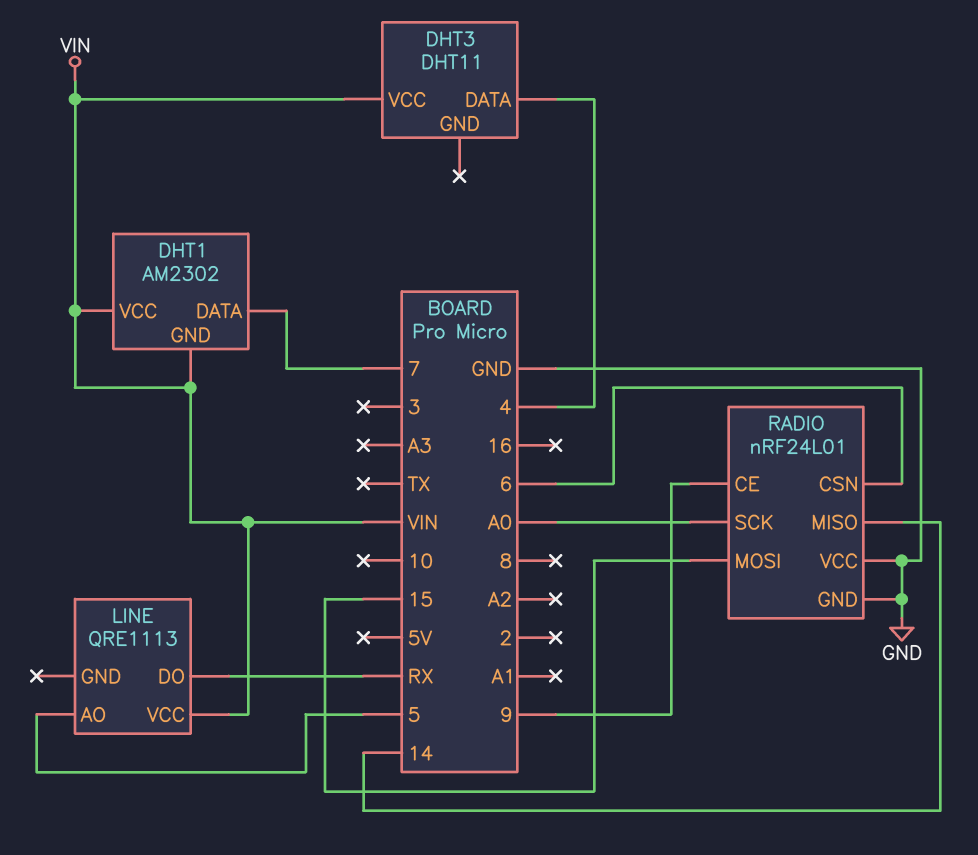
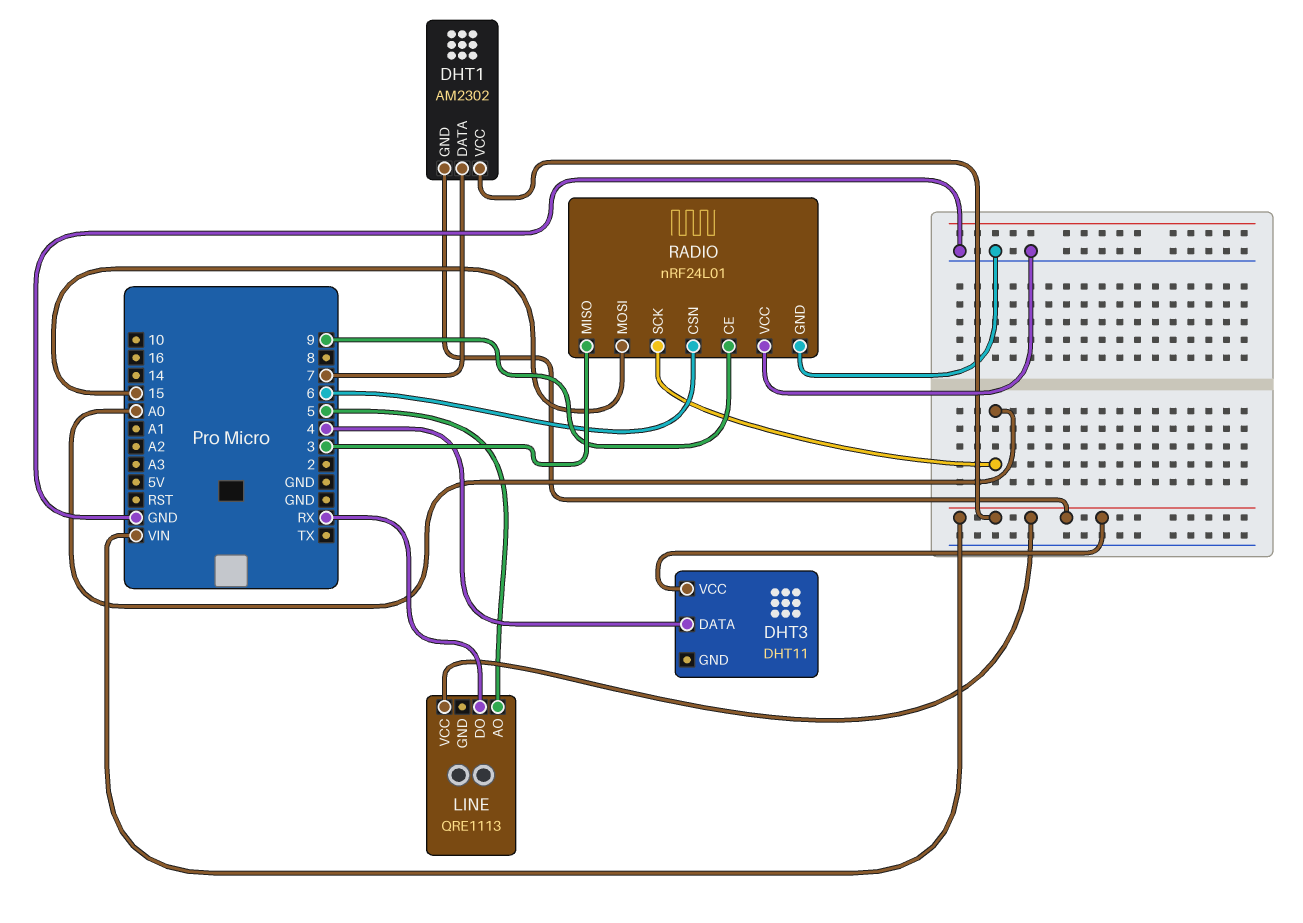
RADIO pin MISO: 14 -> 3

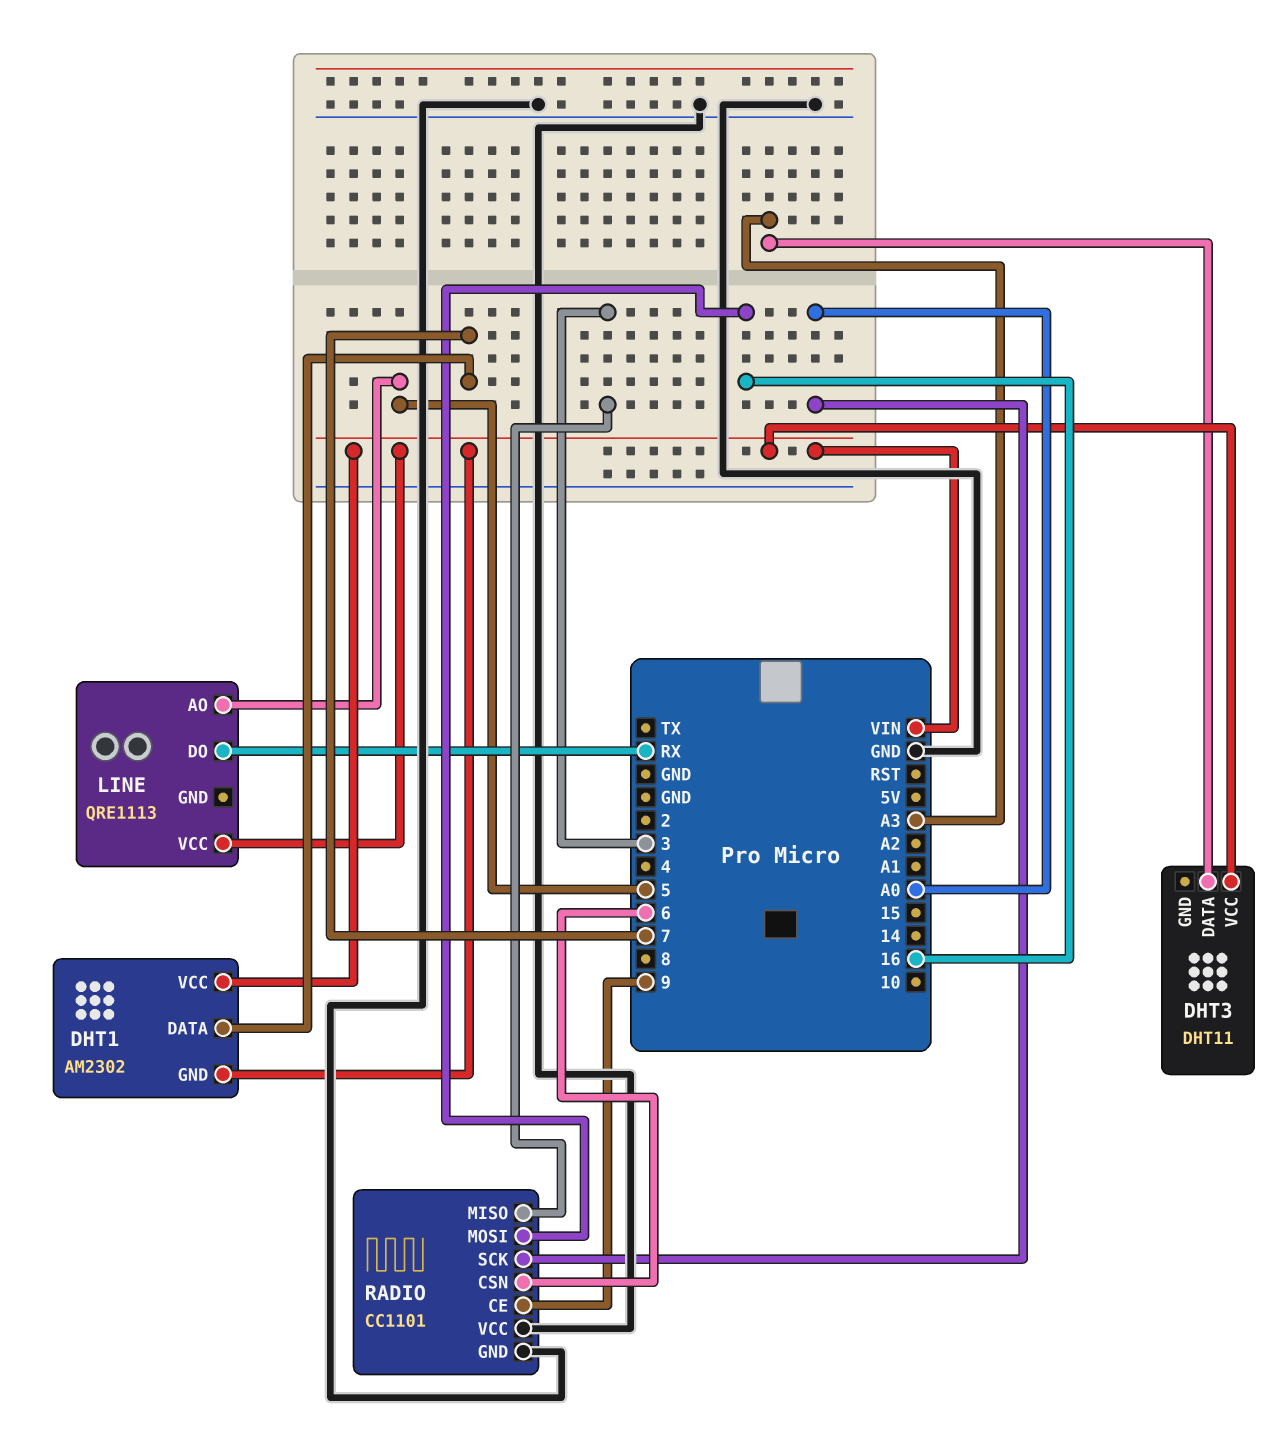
DHT3 pin DATA: 4 -> A3
RADIO: nRF24L01 -> CC1101
RADIO pin MOSI: 15 -> 16

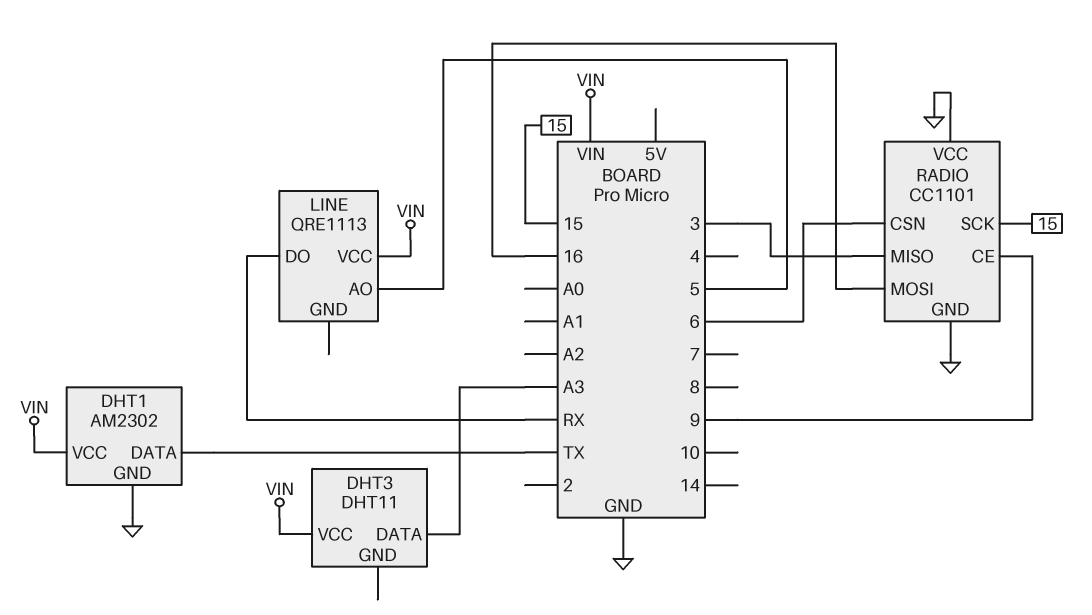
DHT1 pin DATA: 7 -> TX
DHT1 pin GND: VIN -> GND
RADIO pin SCK: A0 -> 15

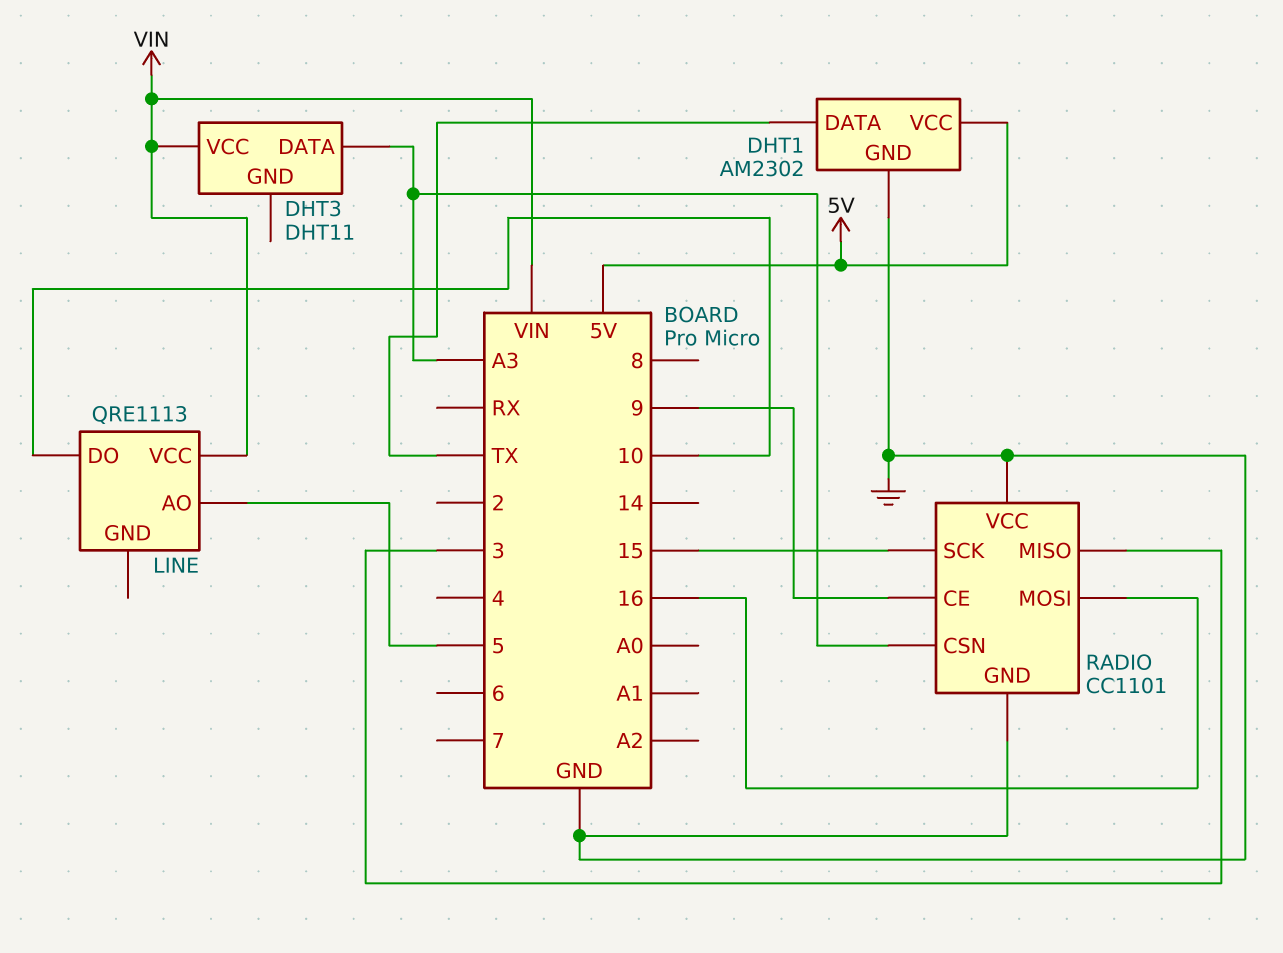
DHT1 pin VCC: VIN -> 5V
LINE pin DO: RX -> 10
RADIO pin CSN: 6 -> A3

